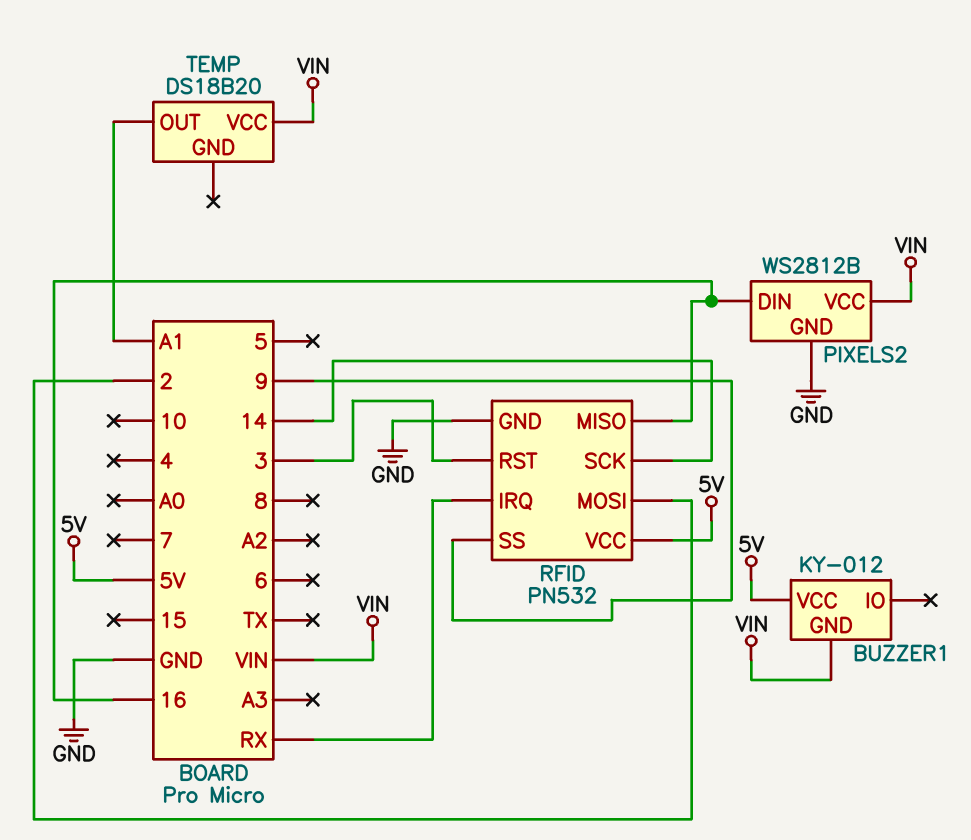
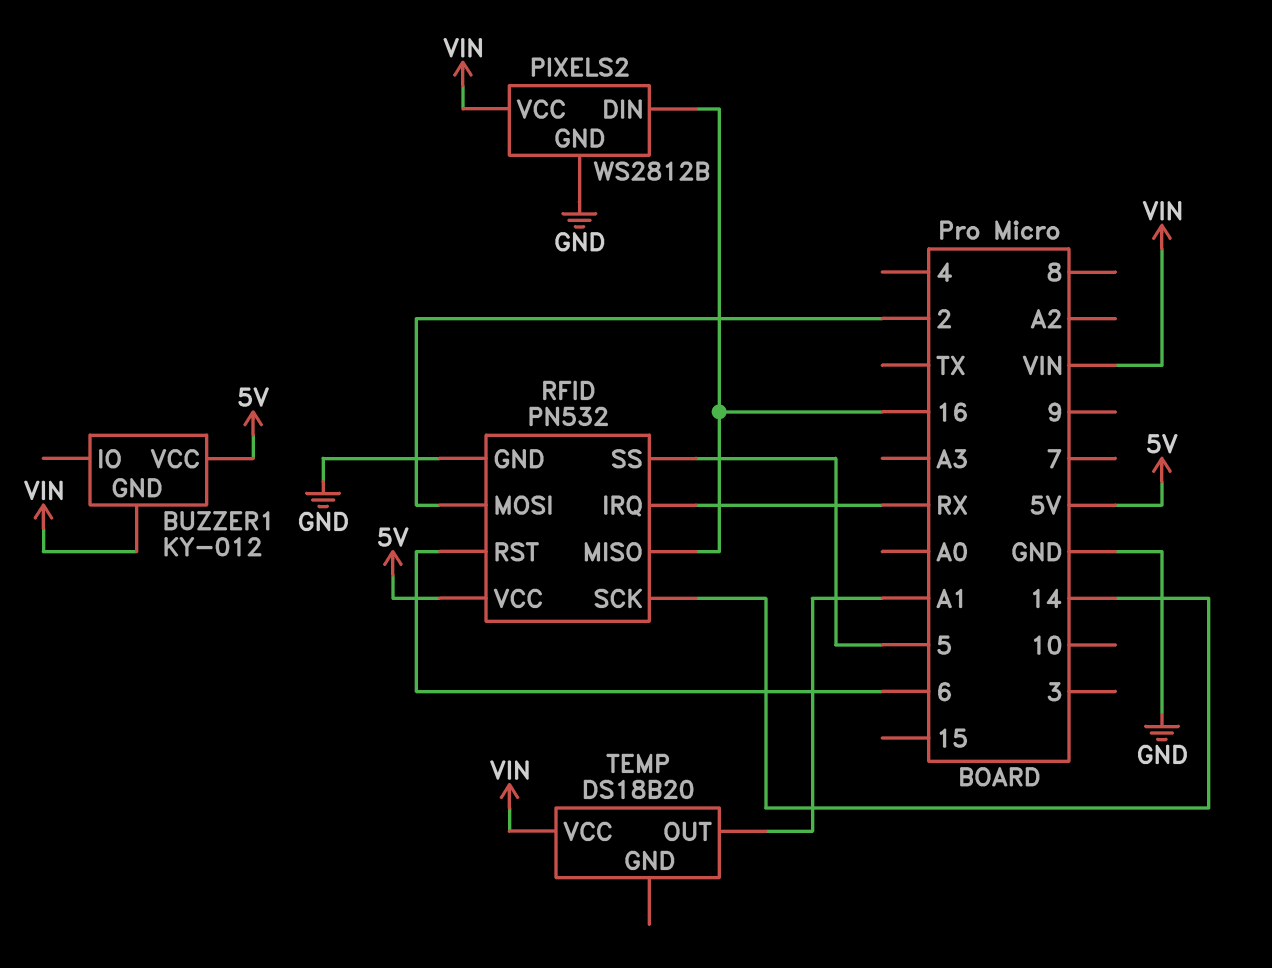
RFID pin RST: 3 -> 6
RFID pin SS: 9 -> 5

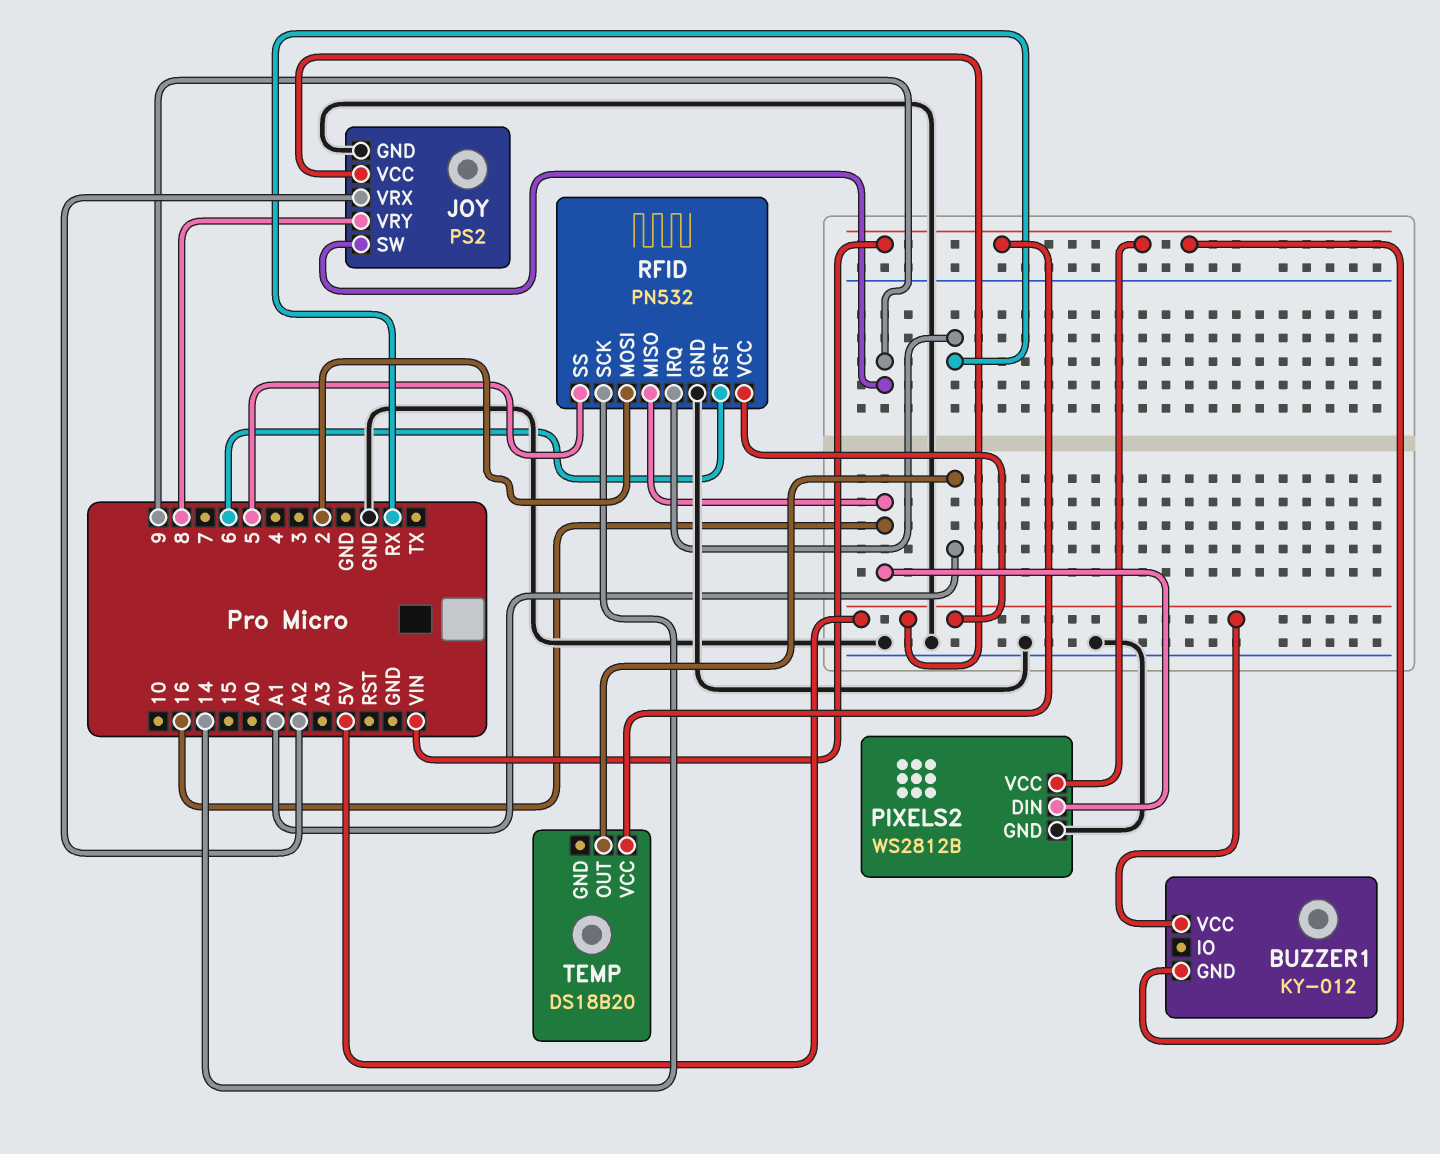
JOY: none -> PS2
JOY pin GND: none -> GND
JOY pin SW: none -> 9
JOY pin VCC: none -> 5V
JOY pin VRX: none -> A2
JOY pin VRY: none -> 8

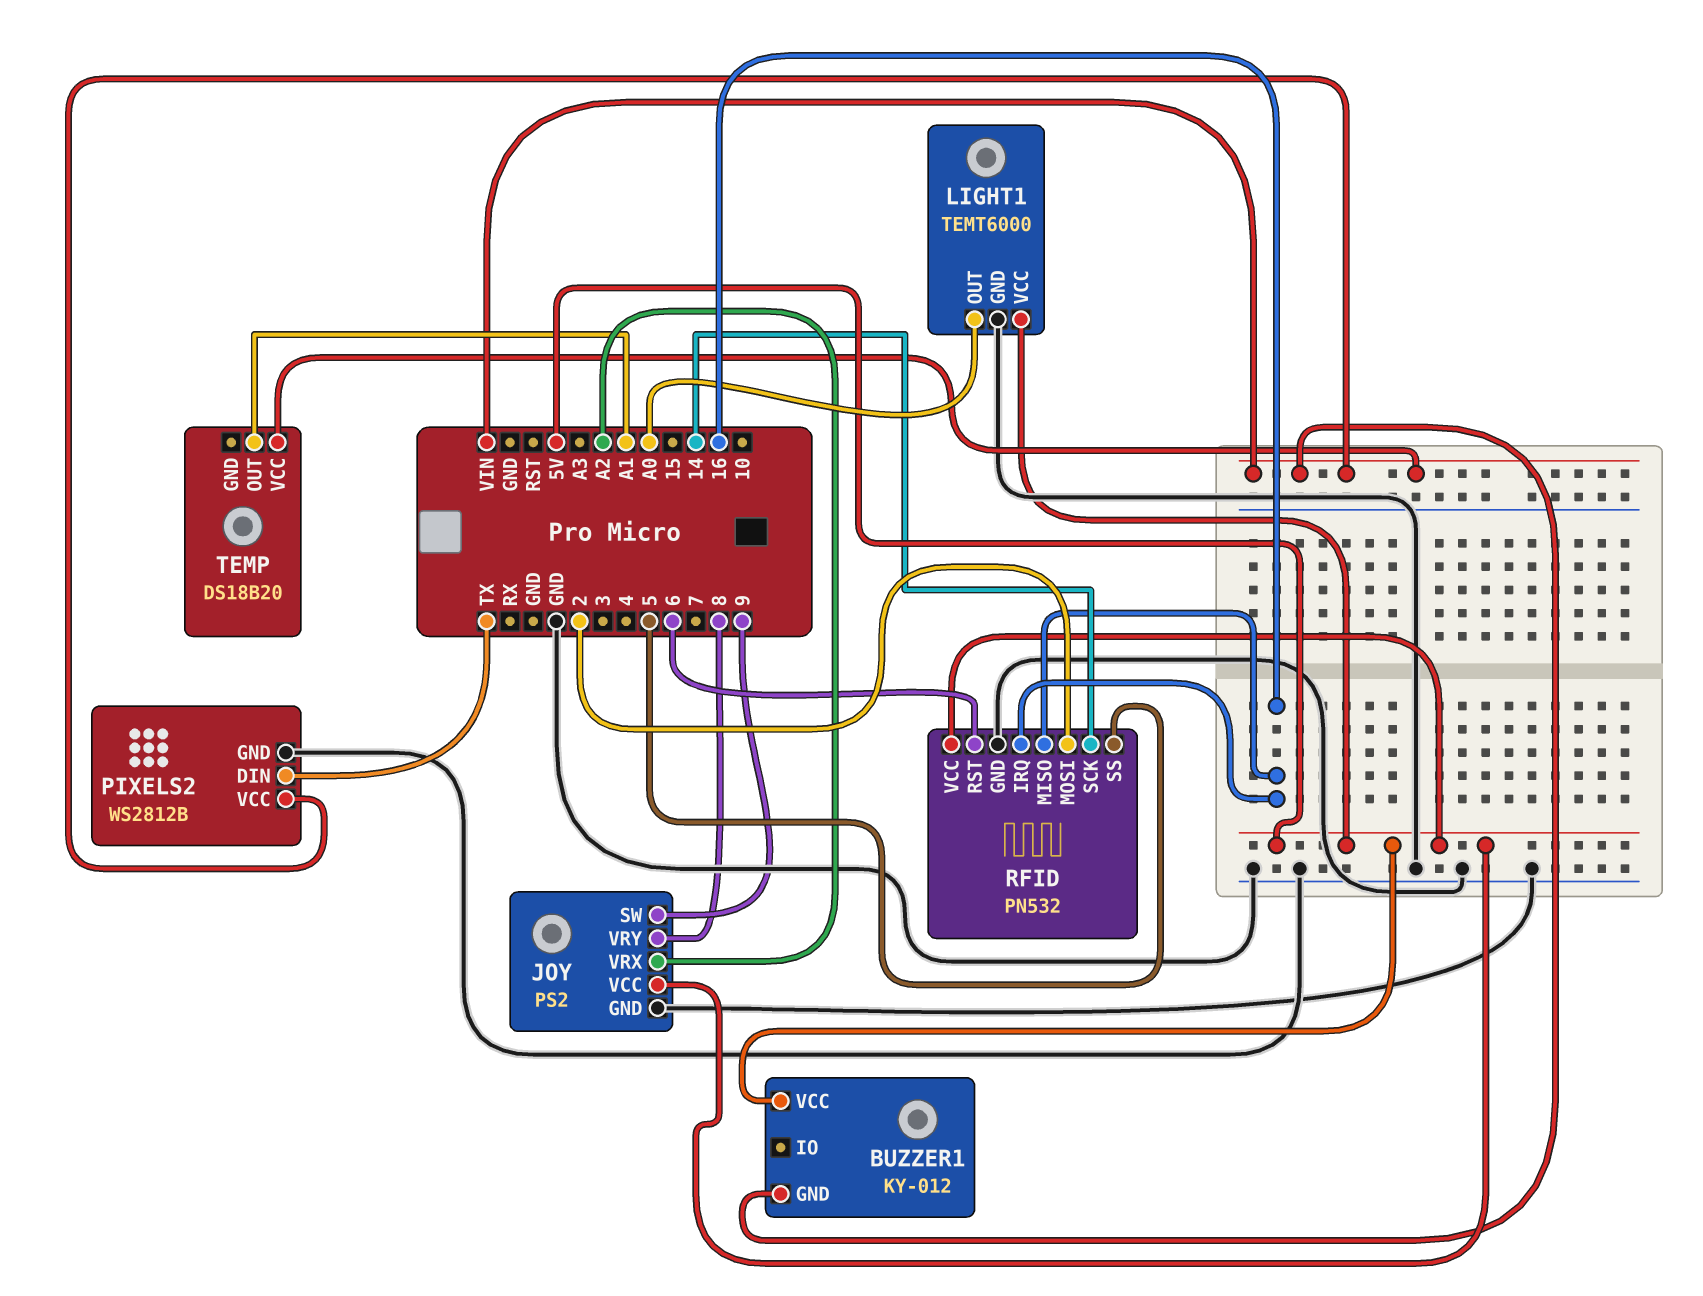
LIGHT1: none -> TEMT6000
LIGHT1 pin GND: none -> GND
LIGHT1 pin OUT: none -> A0
LIGHT1 pin VCC: none -> 5V
PIXELS2 pin DIN: 16 -> TX
RFID pin IRQ: RX -> 16

